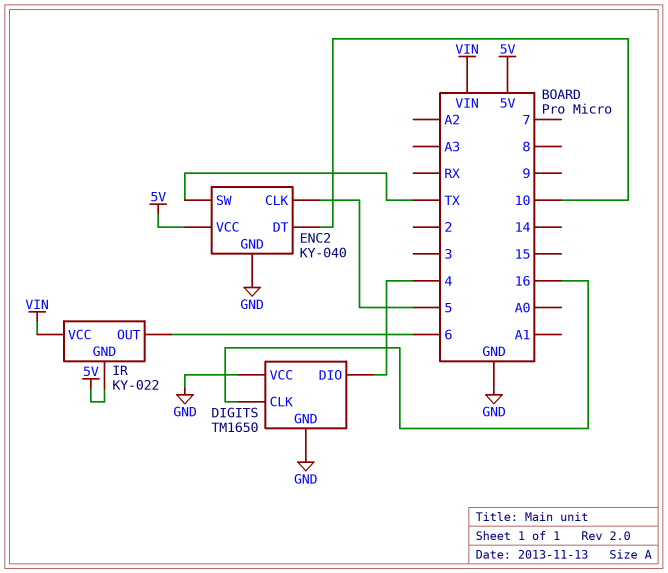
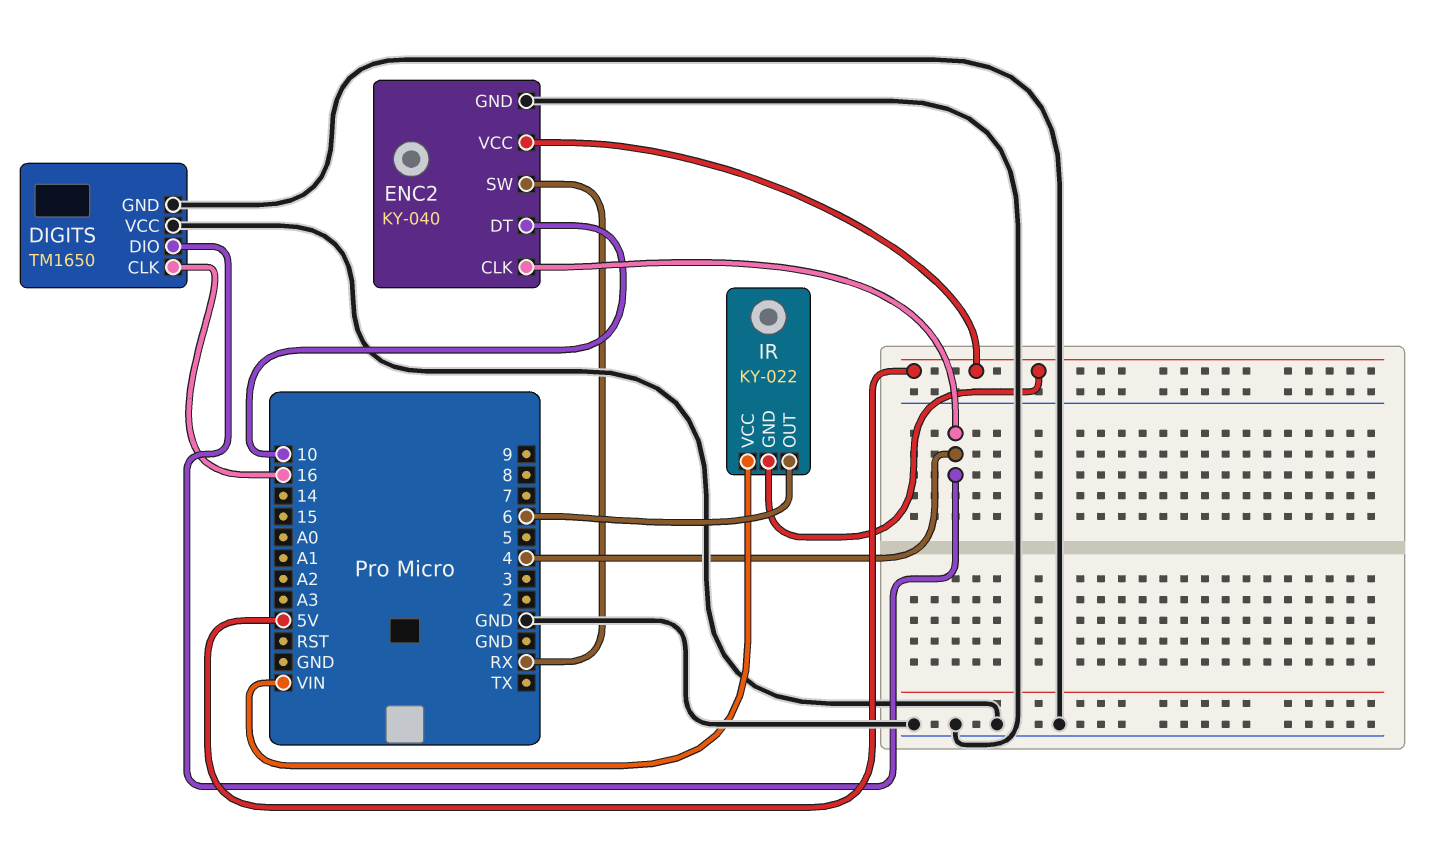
ENC2 pin CLK: 5 -> 4
ENC2 pin SW: TX -> RX

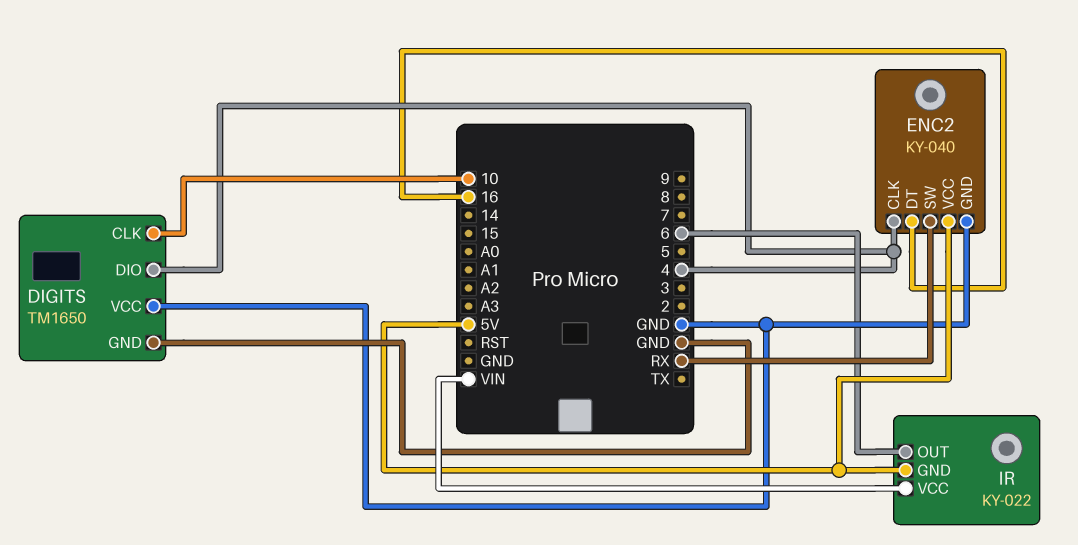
DIGITS pin CLK: 16 -> 10
ENC2 pin DT: 10 -> 16

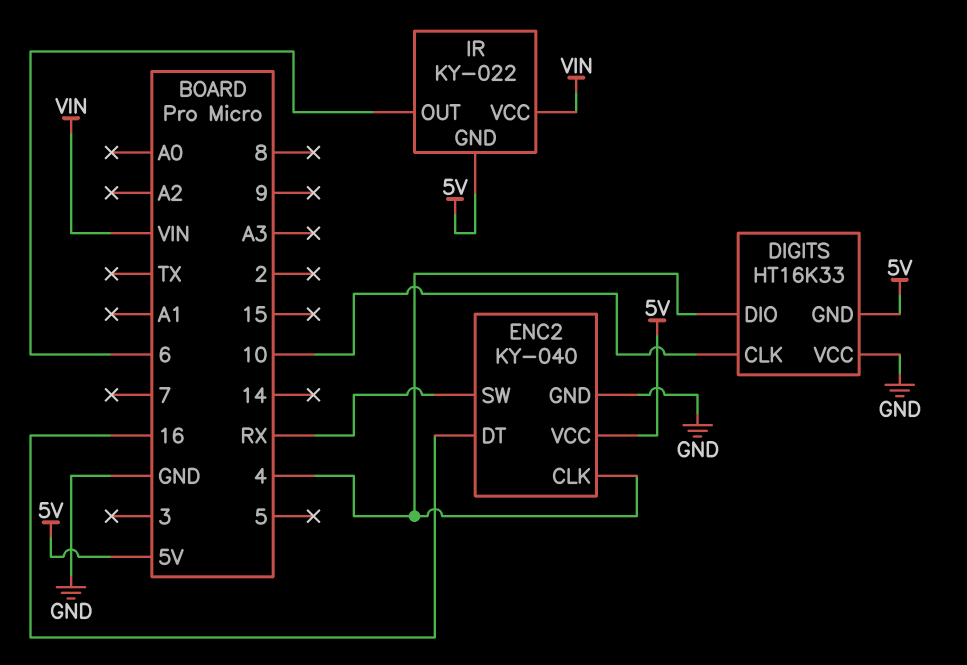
DIGITS: TM1650 -> HT16K33
DIGITS pin GND: GND -> 5V

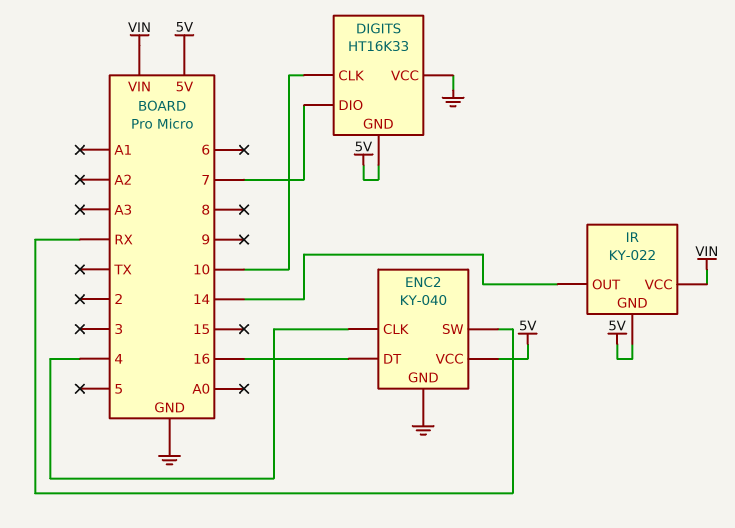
DIGITS pin DIO: 4 -> 7
IR pin OUT: 6 -> 14

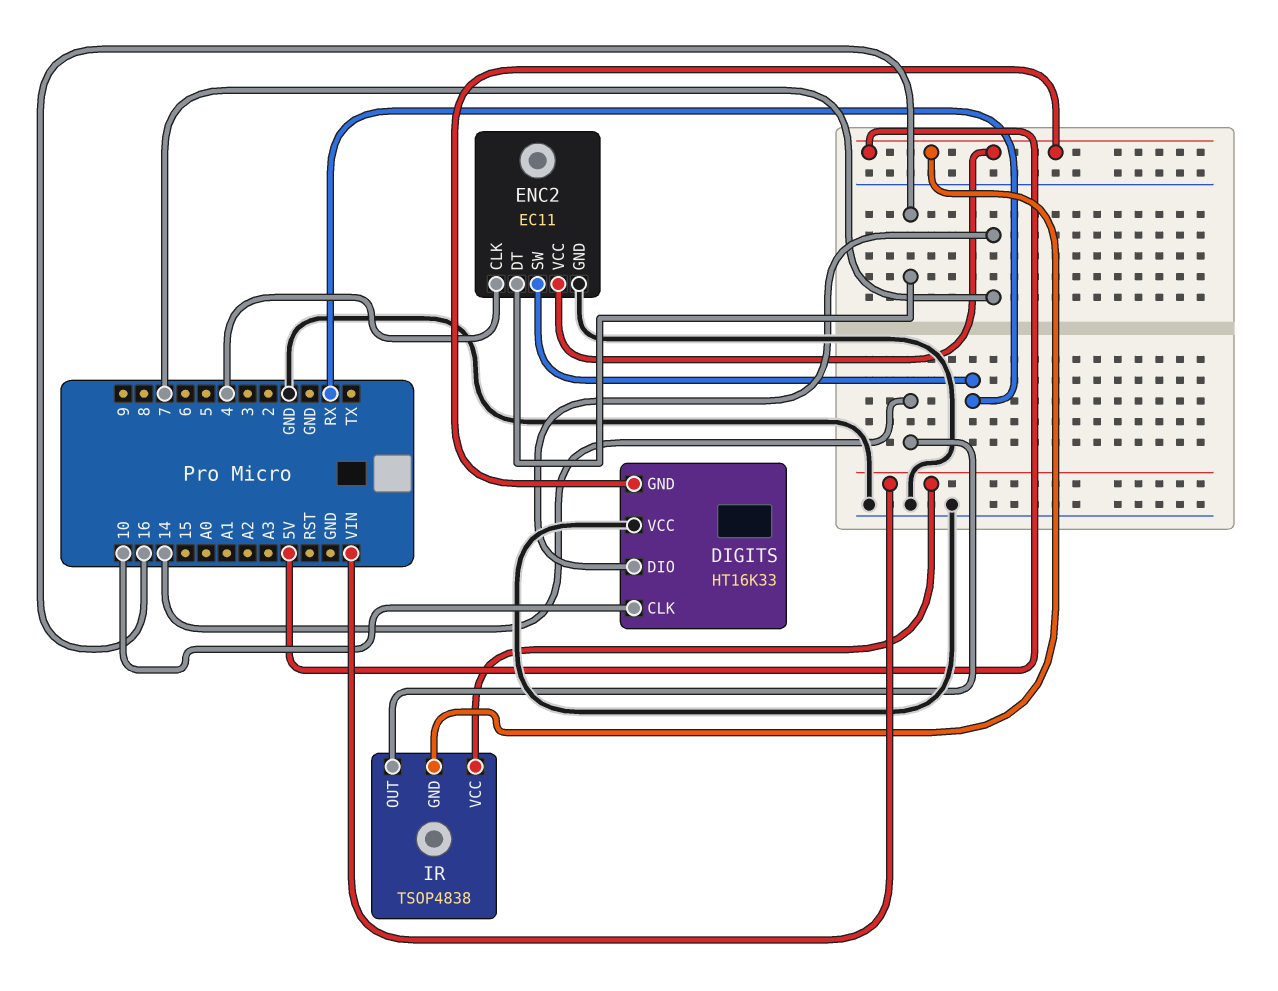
ENC2: KY-040 -> EC11
IR: KY-022 -> TSOP4838

